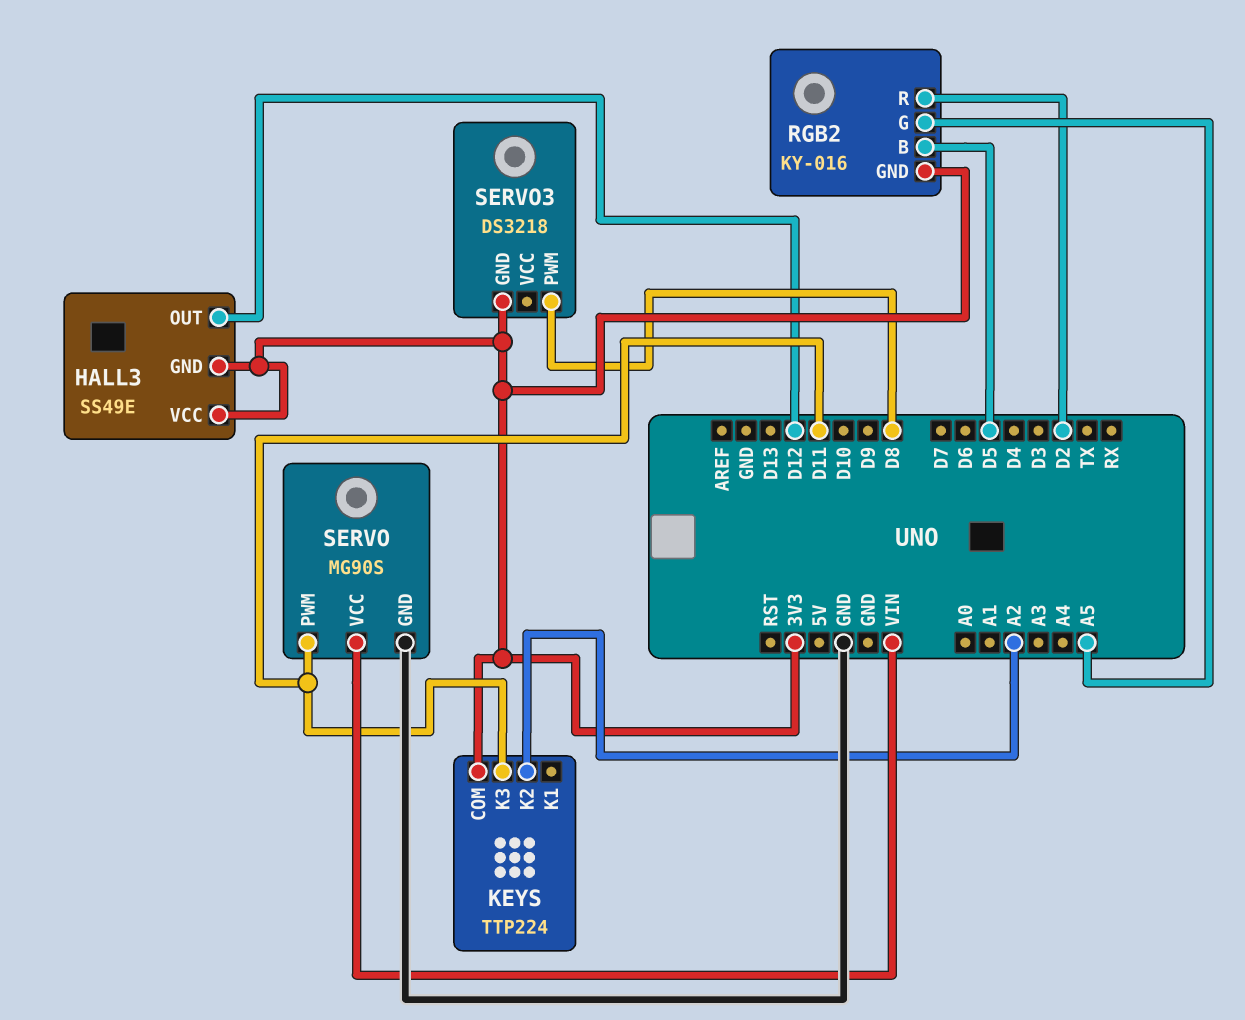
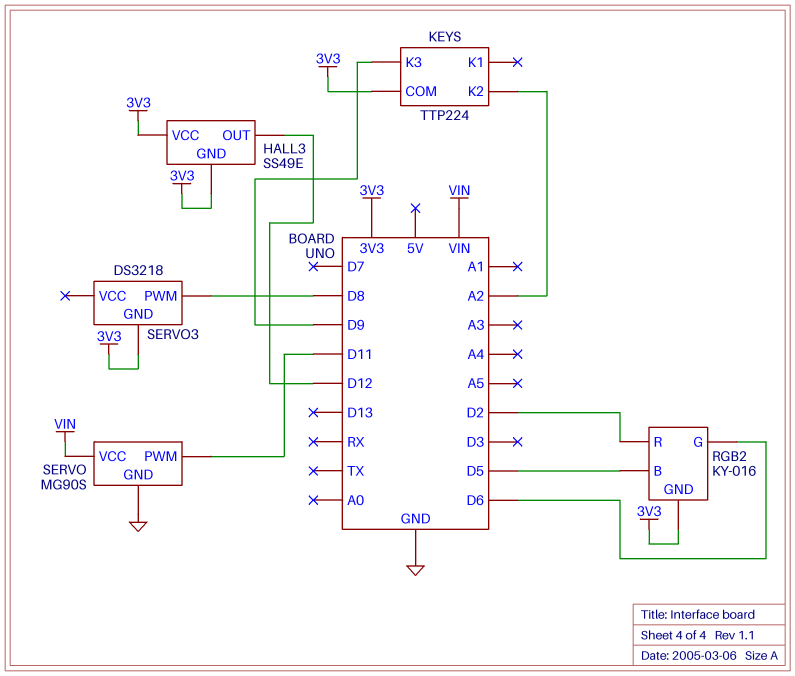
KEYS pin K3: D11 -> D9
RGB2 pin G: A5 -> D6

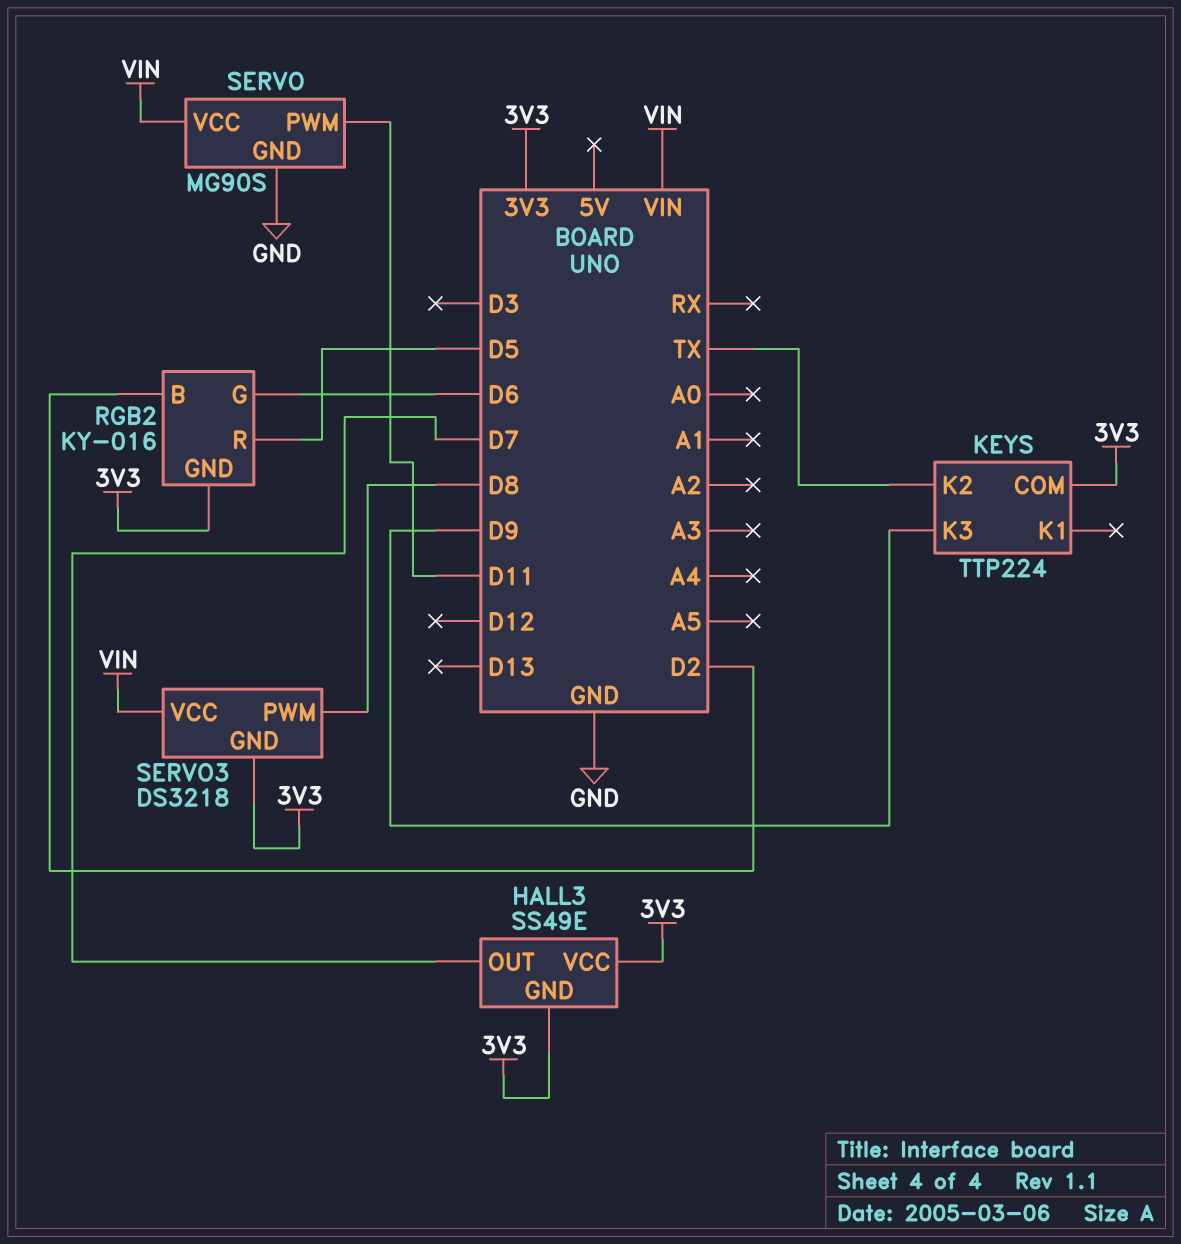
HALL3 pin OUT: D12 -> D7
KEYS pin K2: A2 -> TX
RGB2 pin B: D5 -> D2
RGB2 pin R: D2 -> D5
SERVO3 pin VCC: none -> VIN

